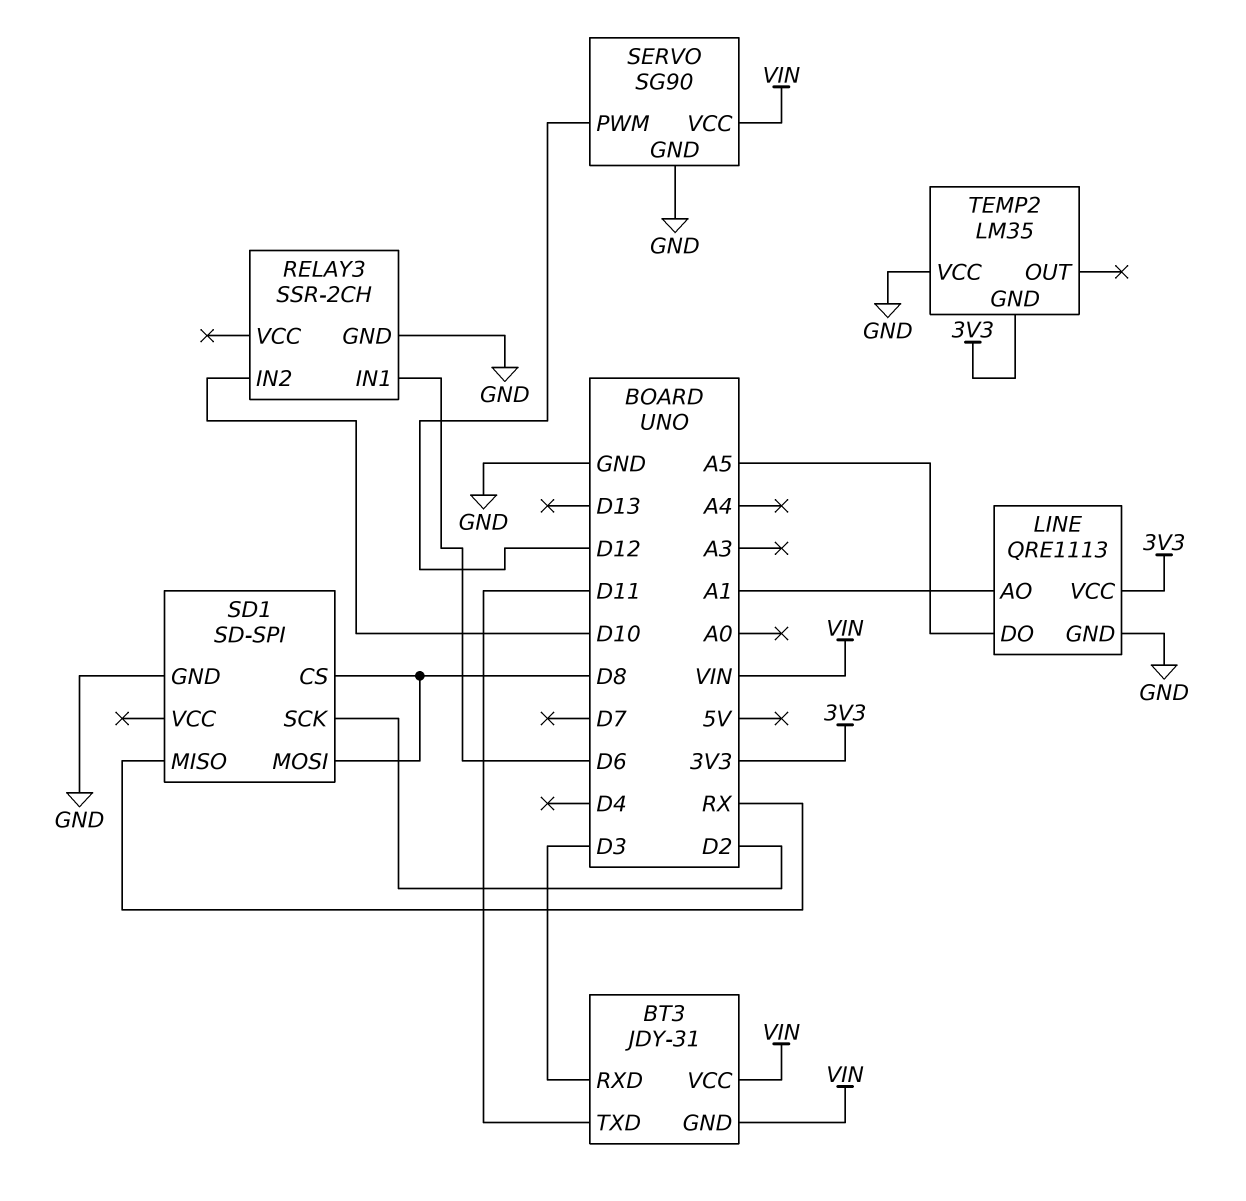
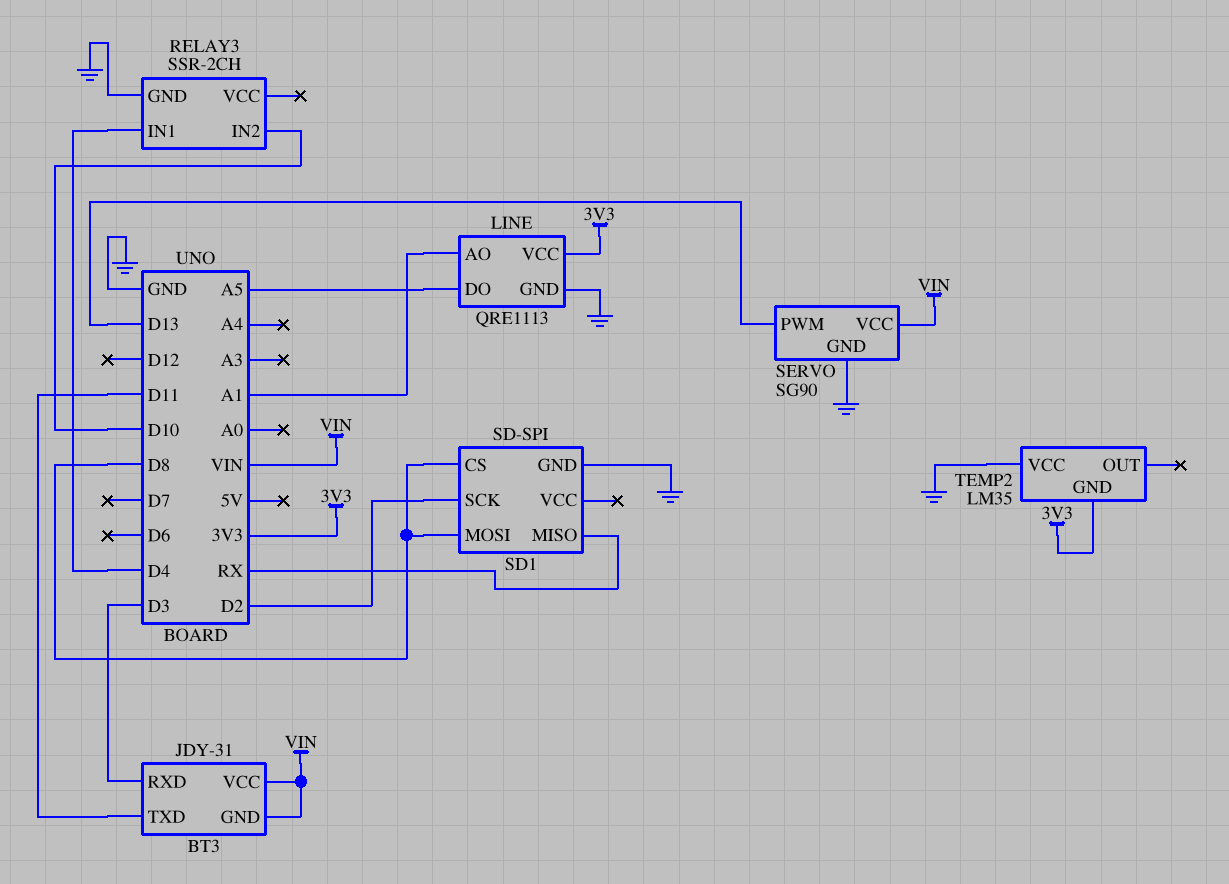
RELAY3 pin IN1: D6 -> D4
SERVO pin PWM: D12 -> D13

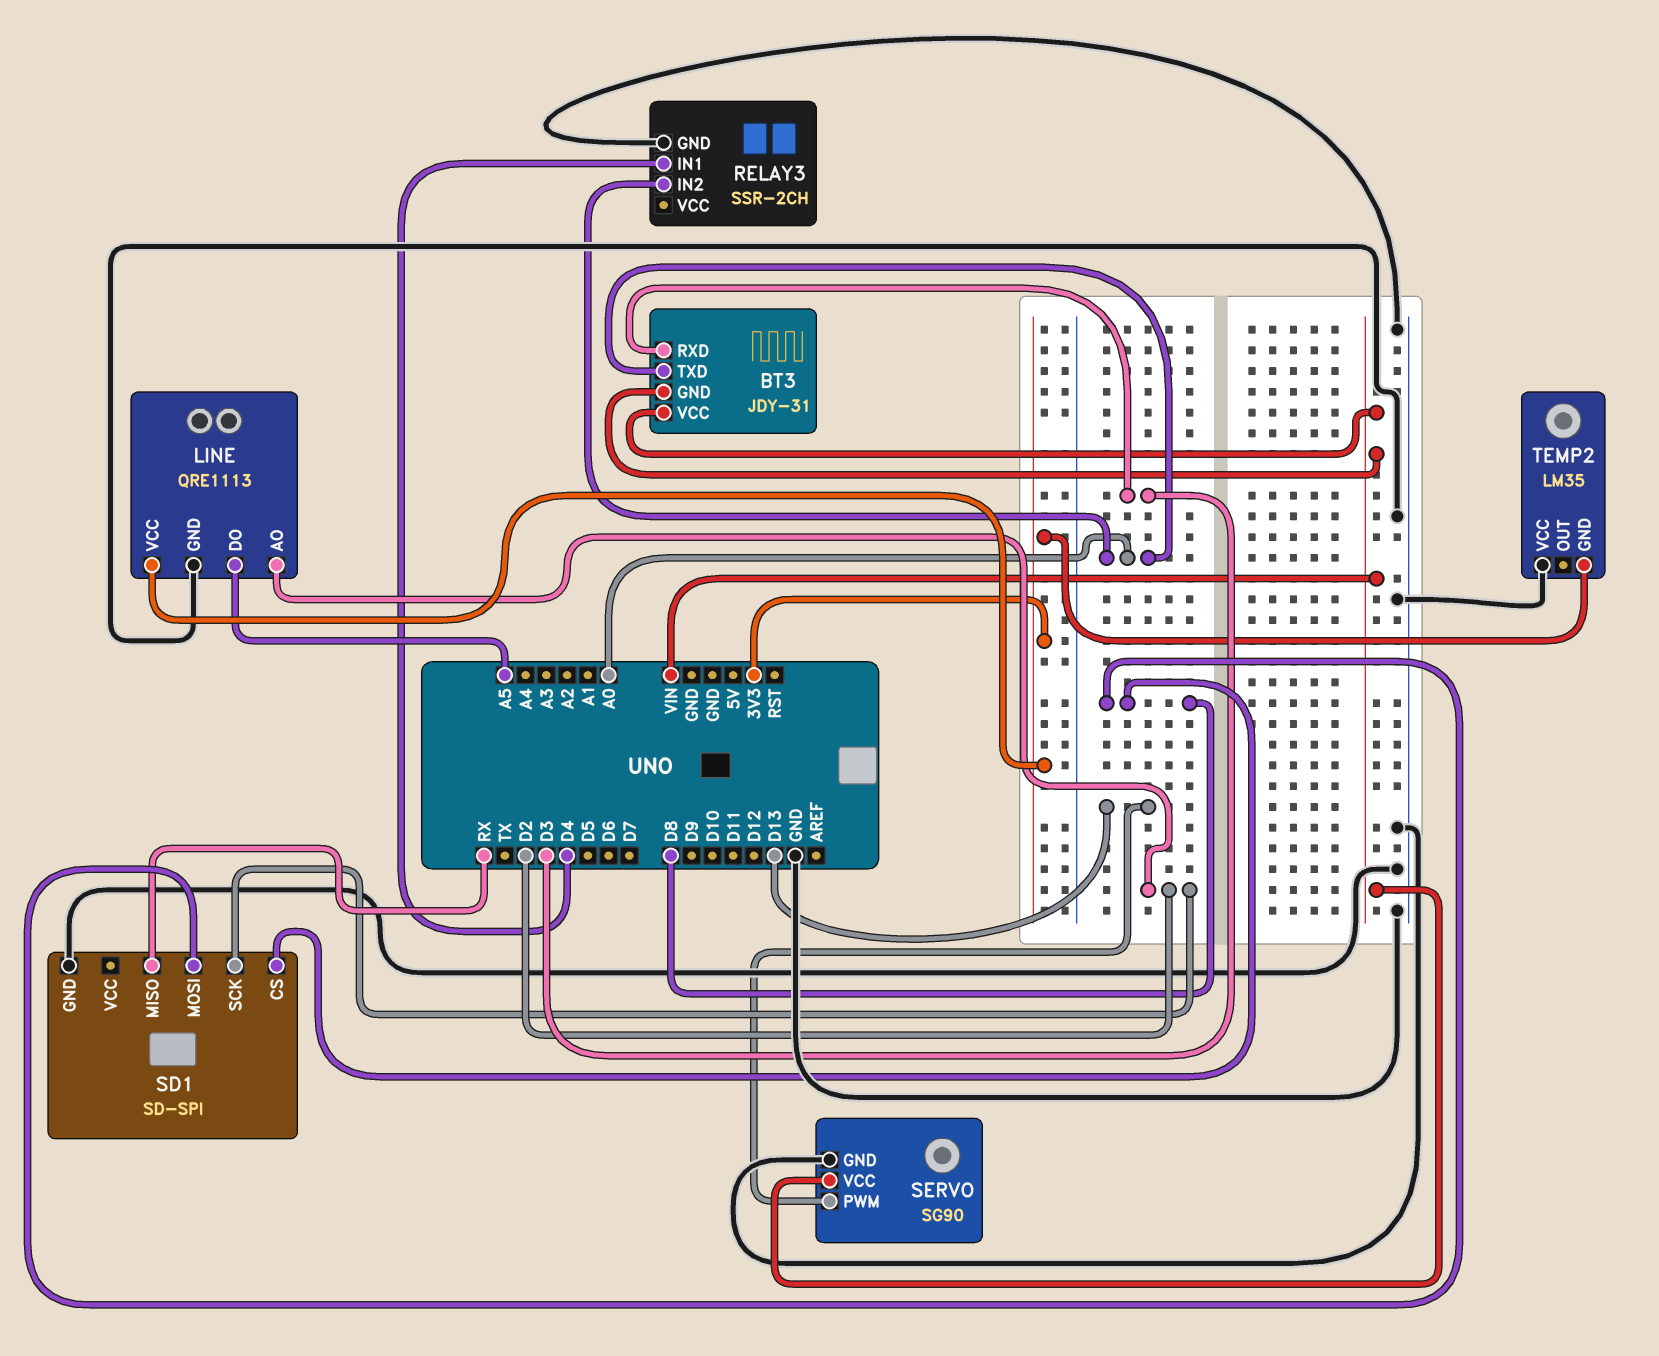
BT3 pin TXD: D11 -> A0
LINE pin AO: A1 -> D2
RELAY3 pin IN2: D10 -> A0

